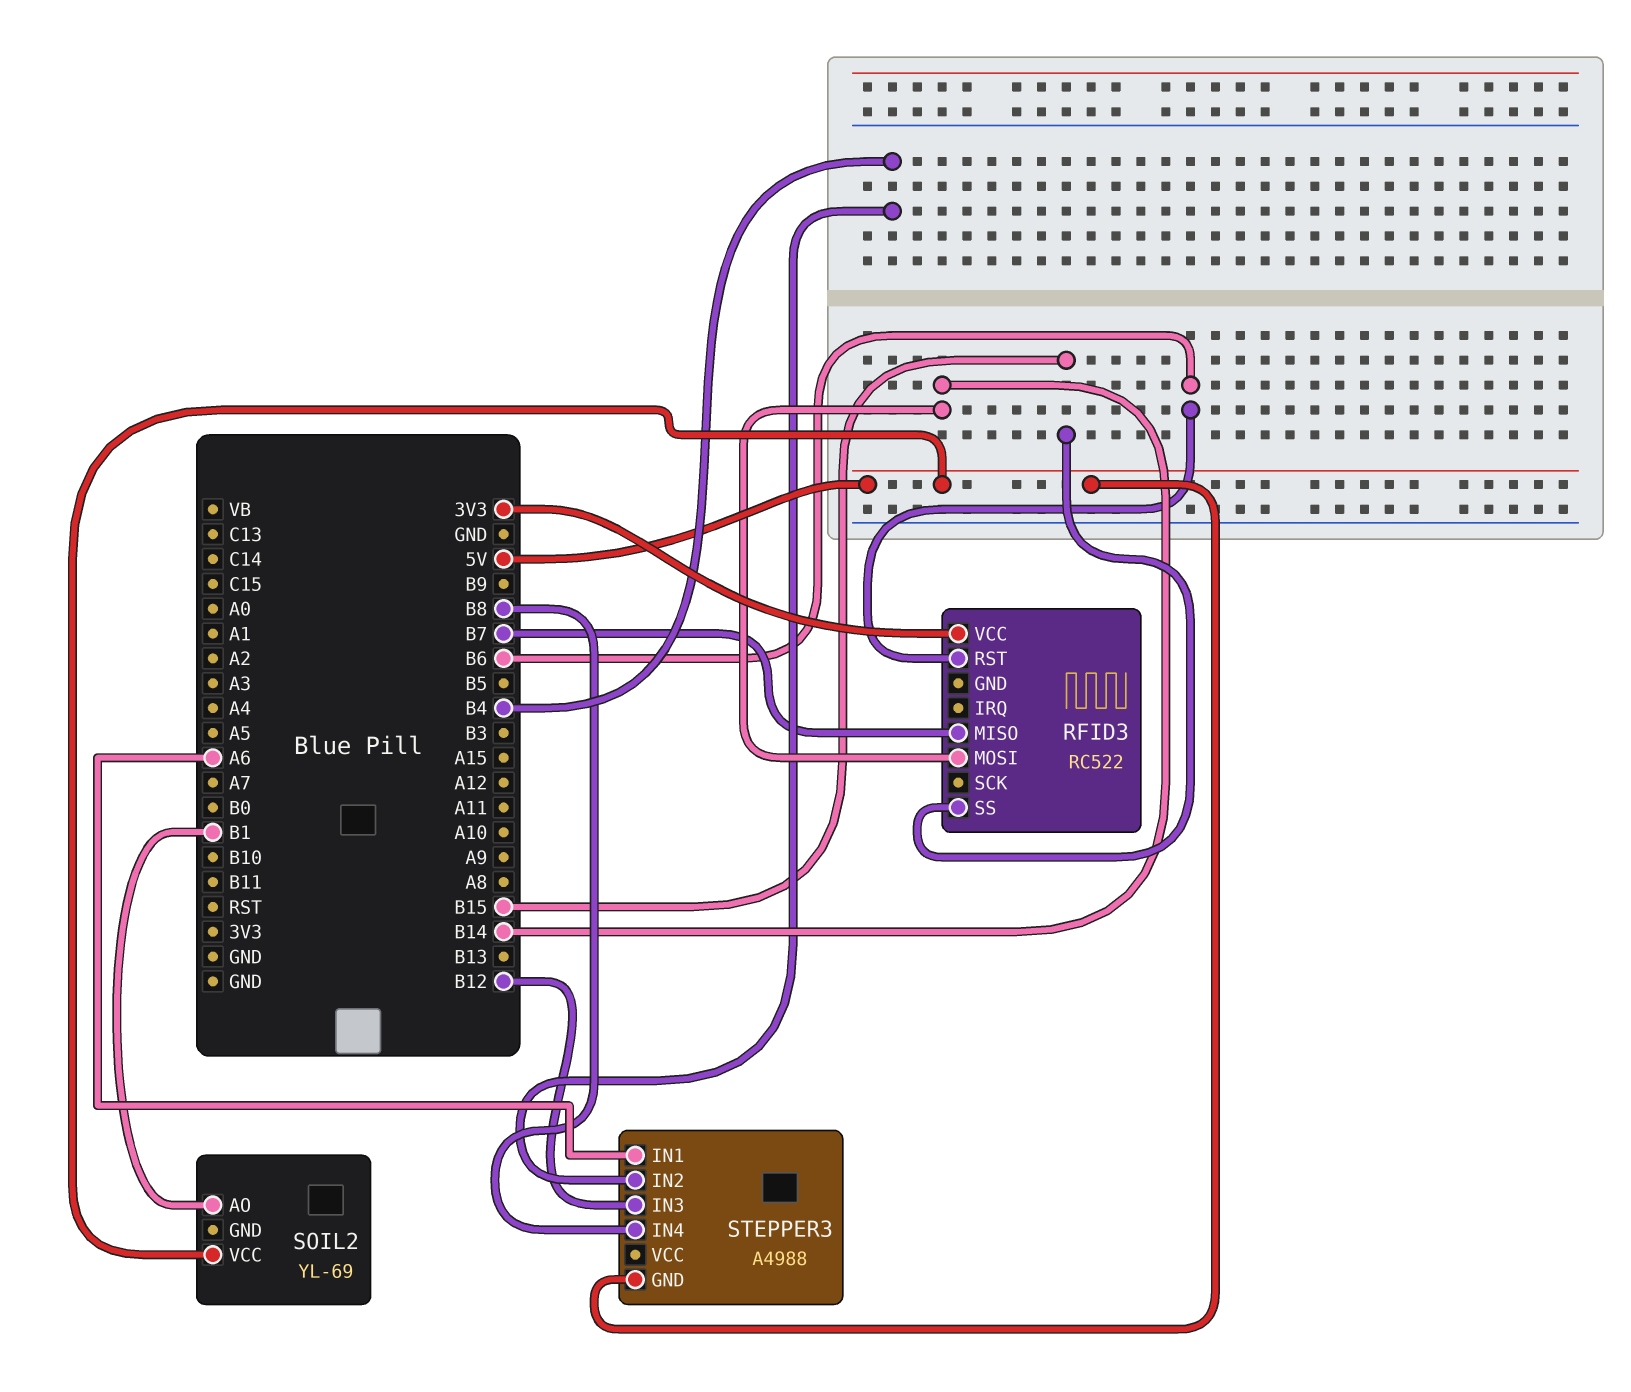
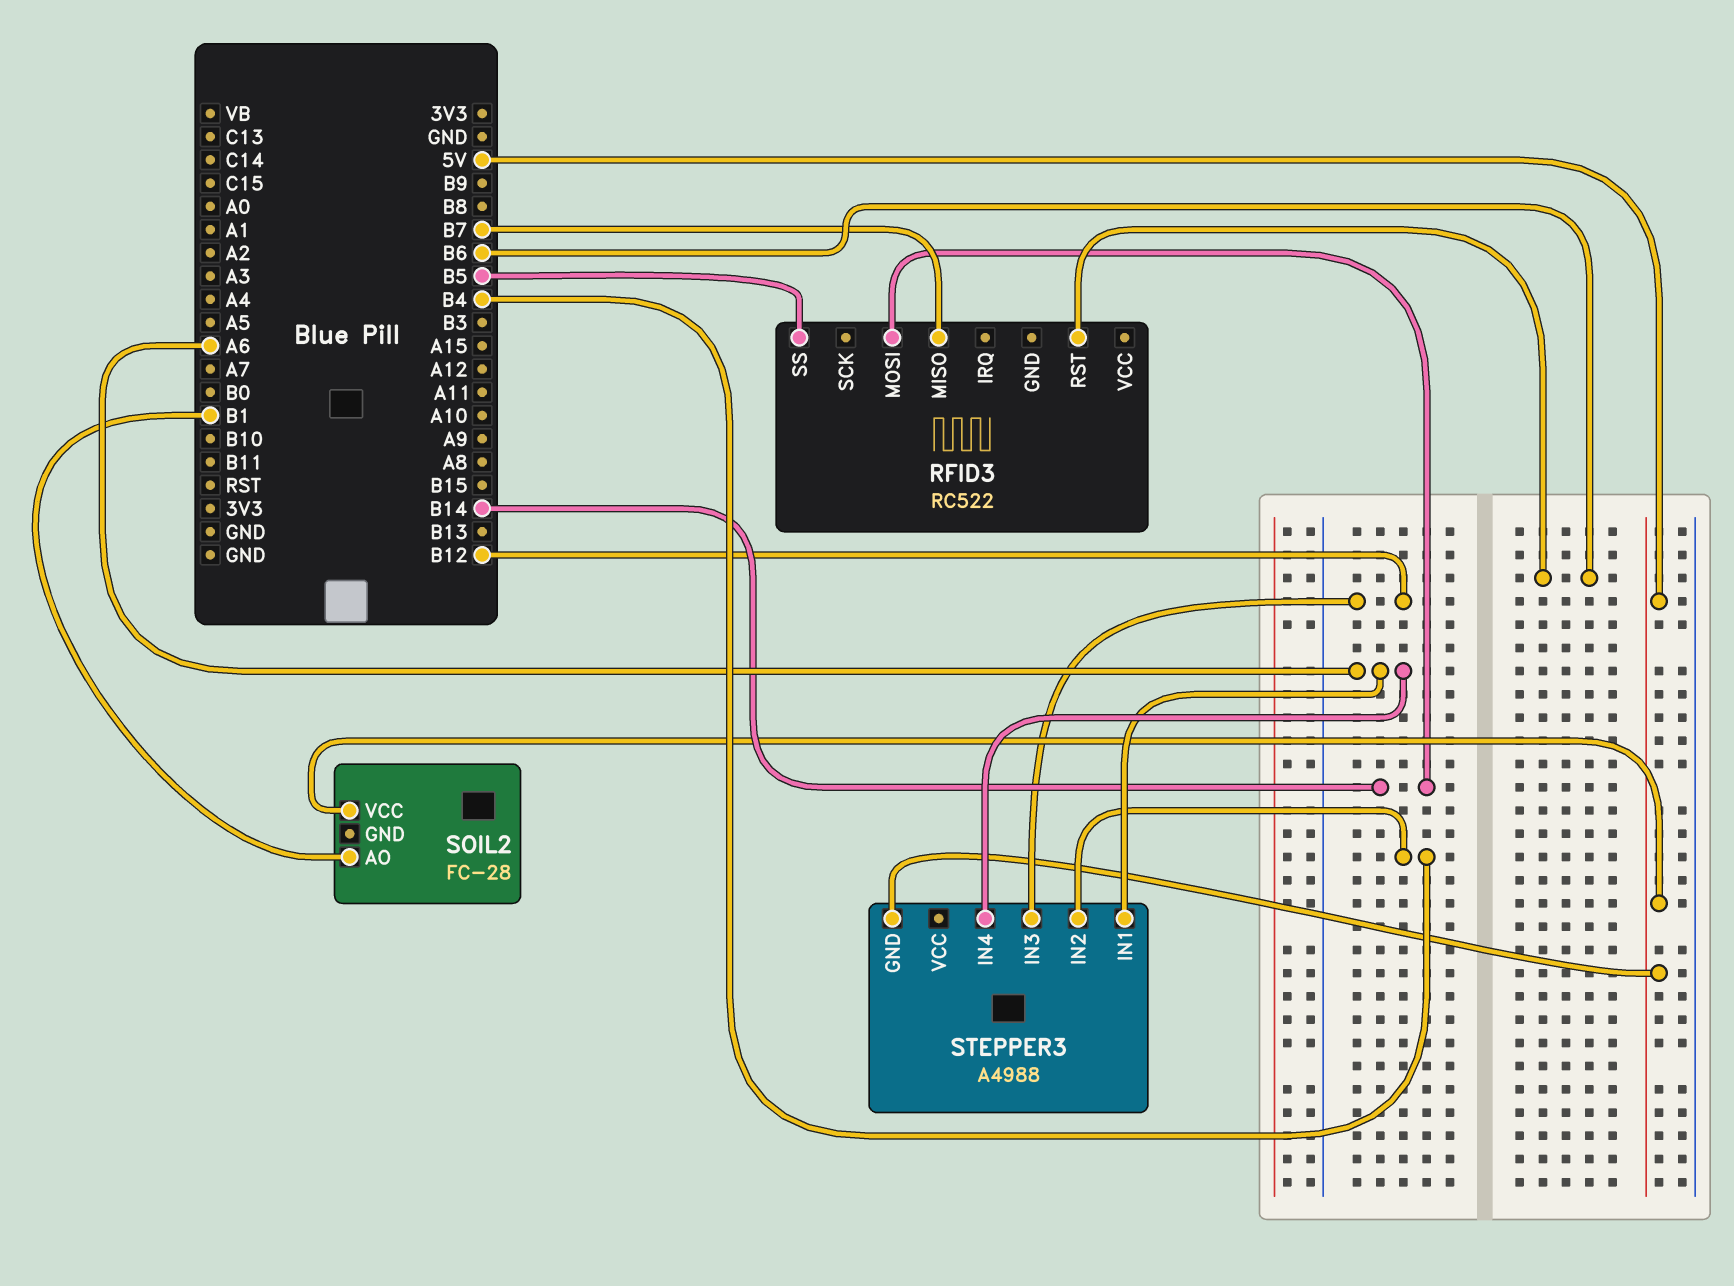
RFID3 pin SS: B15 -> B5
RFID3 pin VCC: 3V3 -> none
SOIL2: YL-69 -> FC-28
STEPPER3 pin IN4: B8 -> A6

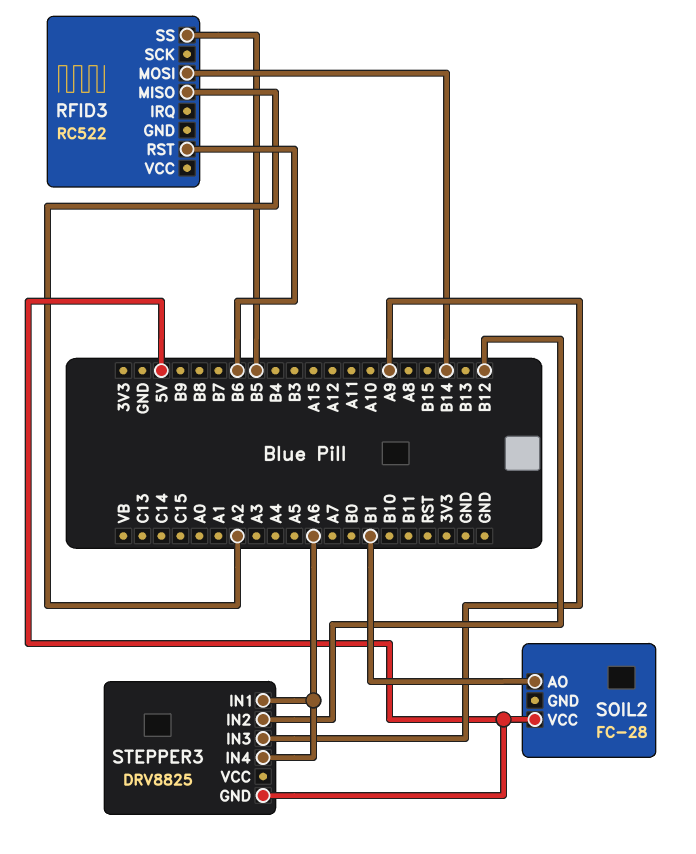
RFID3 pin MISO: B7 -> A2
STEPPER3: A4988 -> DRV8825
STEPPER3 pin IN2: B4 -> B12
STEPPER3 pin IN3: B12 -> A9

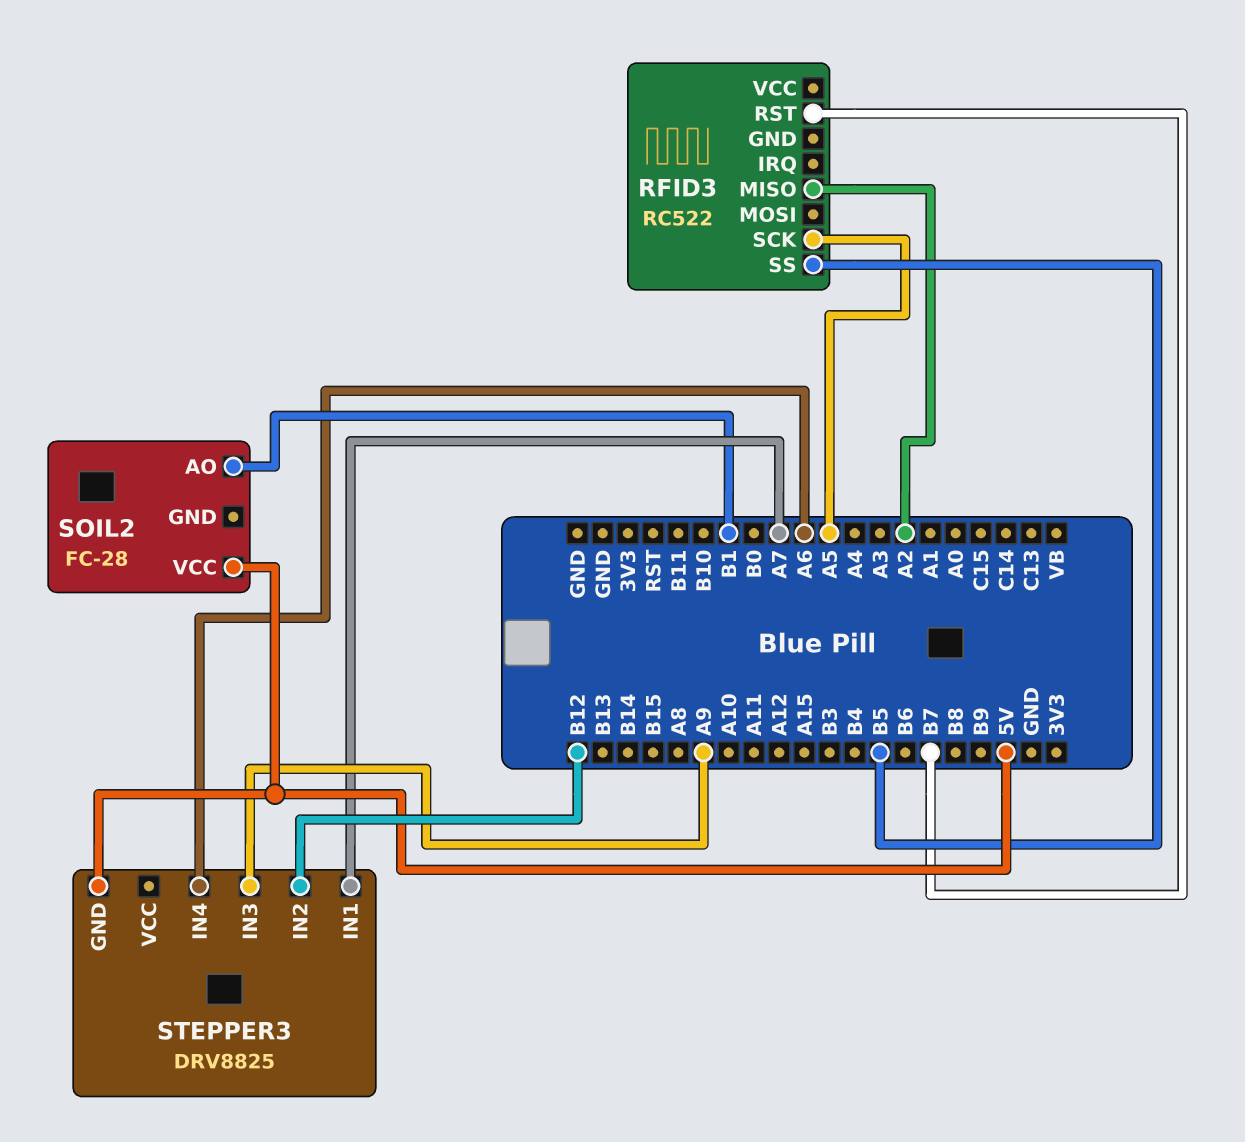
RFID3 pin MOSI: B14 -> none
RFID3 pin RST: B6 -> B7
RFID3 pin SCK: none -> A5
STEPPER3 pin IN1: A6 -> A7

